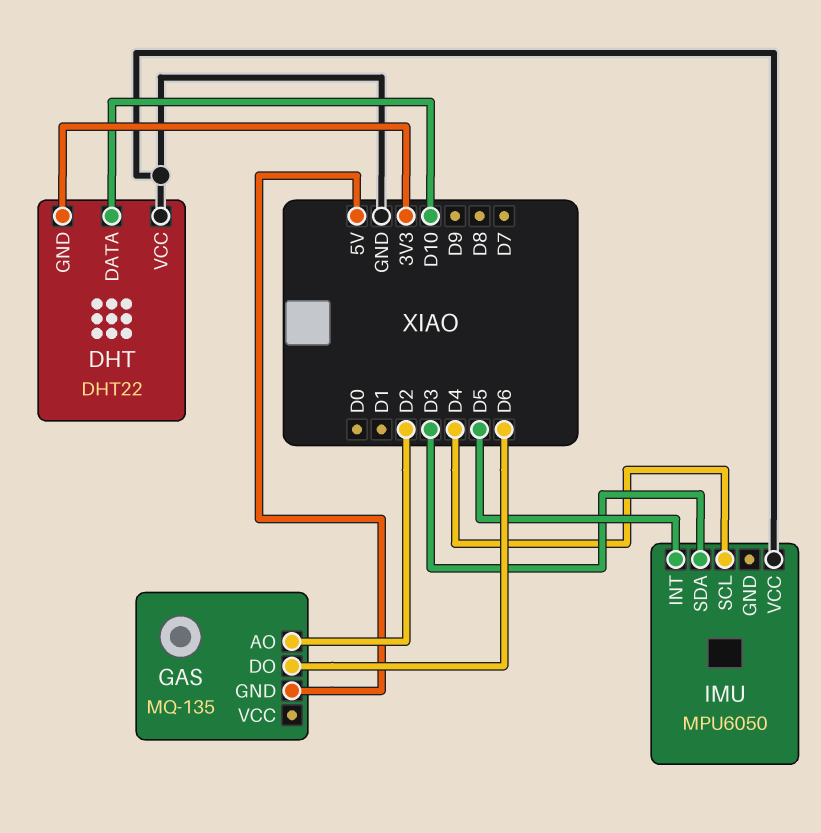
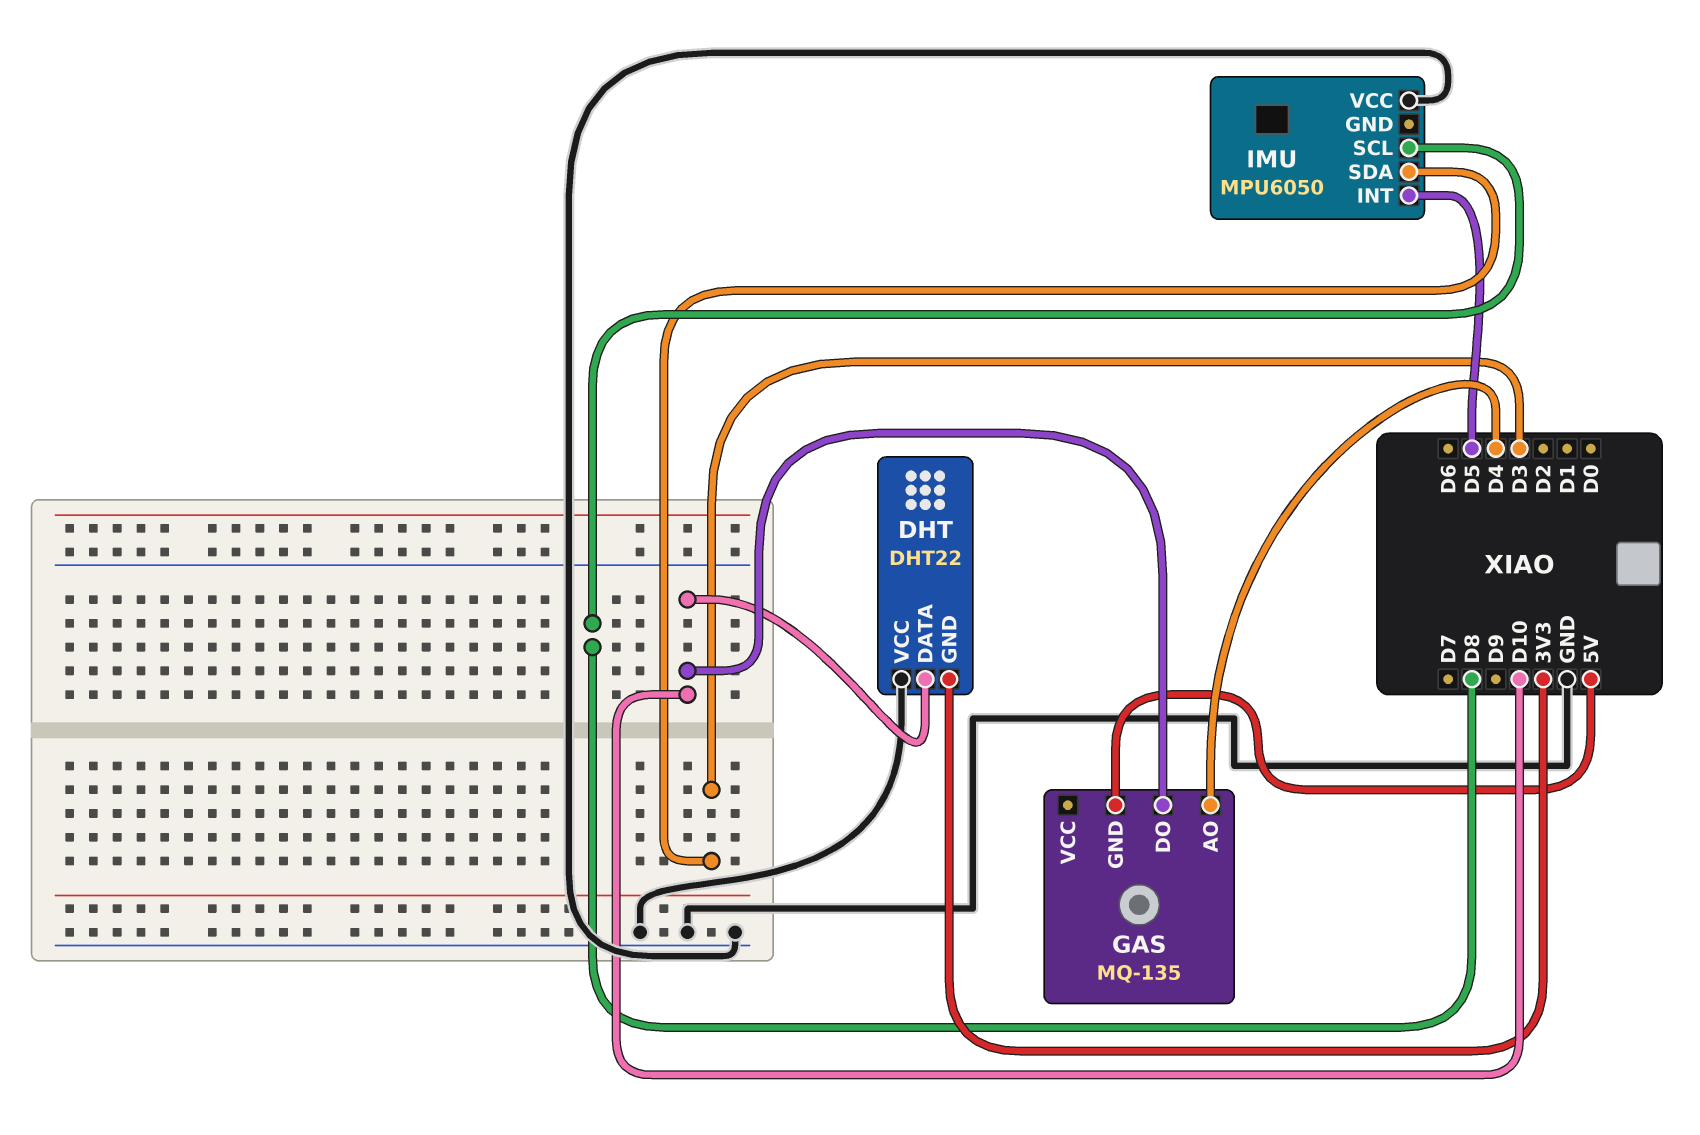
GAS pin AO: D2 -> D4
GAS pin DO: D6 -> D10
IMU pin SCL: D4 -> D8

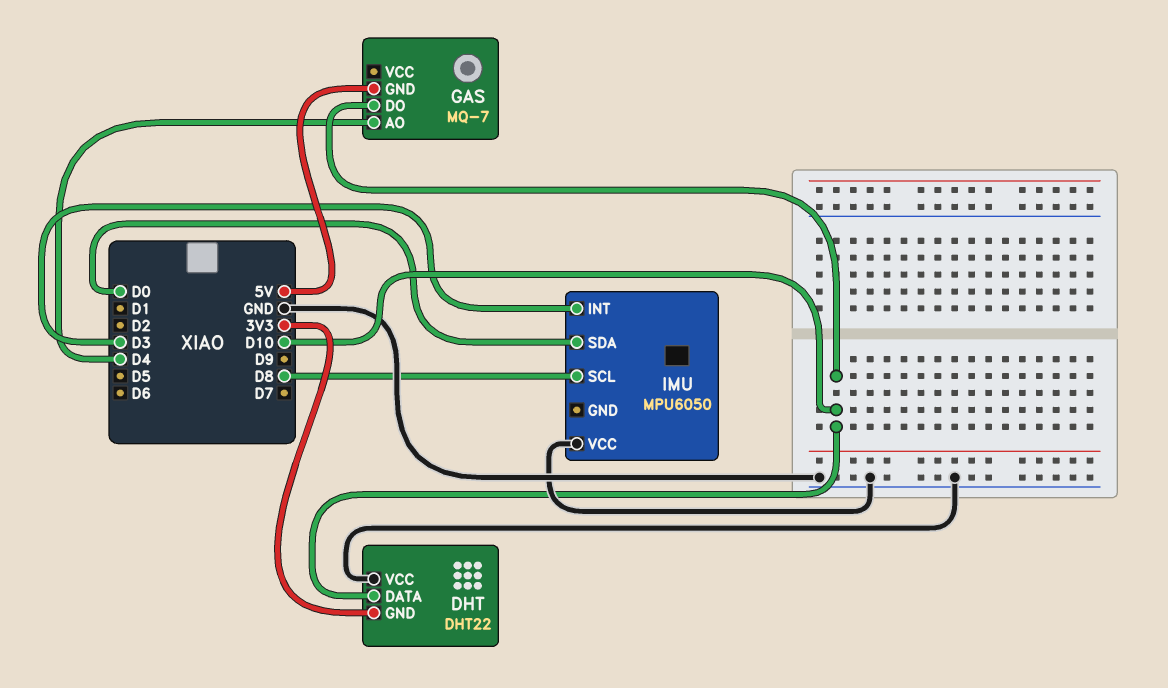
GAS: MQ-135 -> MQ-7
IMU pin INT: D5 -> D3
IMU pin SDA: D3 -> D0

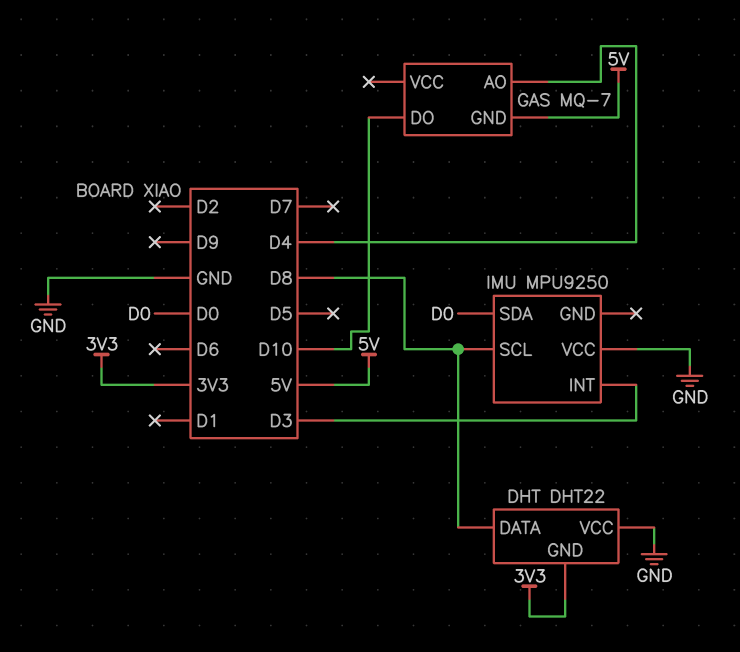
DHT pin DATA: D10 -> D8
IMU: MPU6050 -> MPU9250

